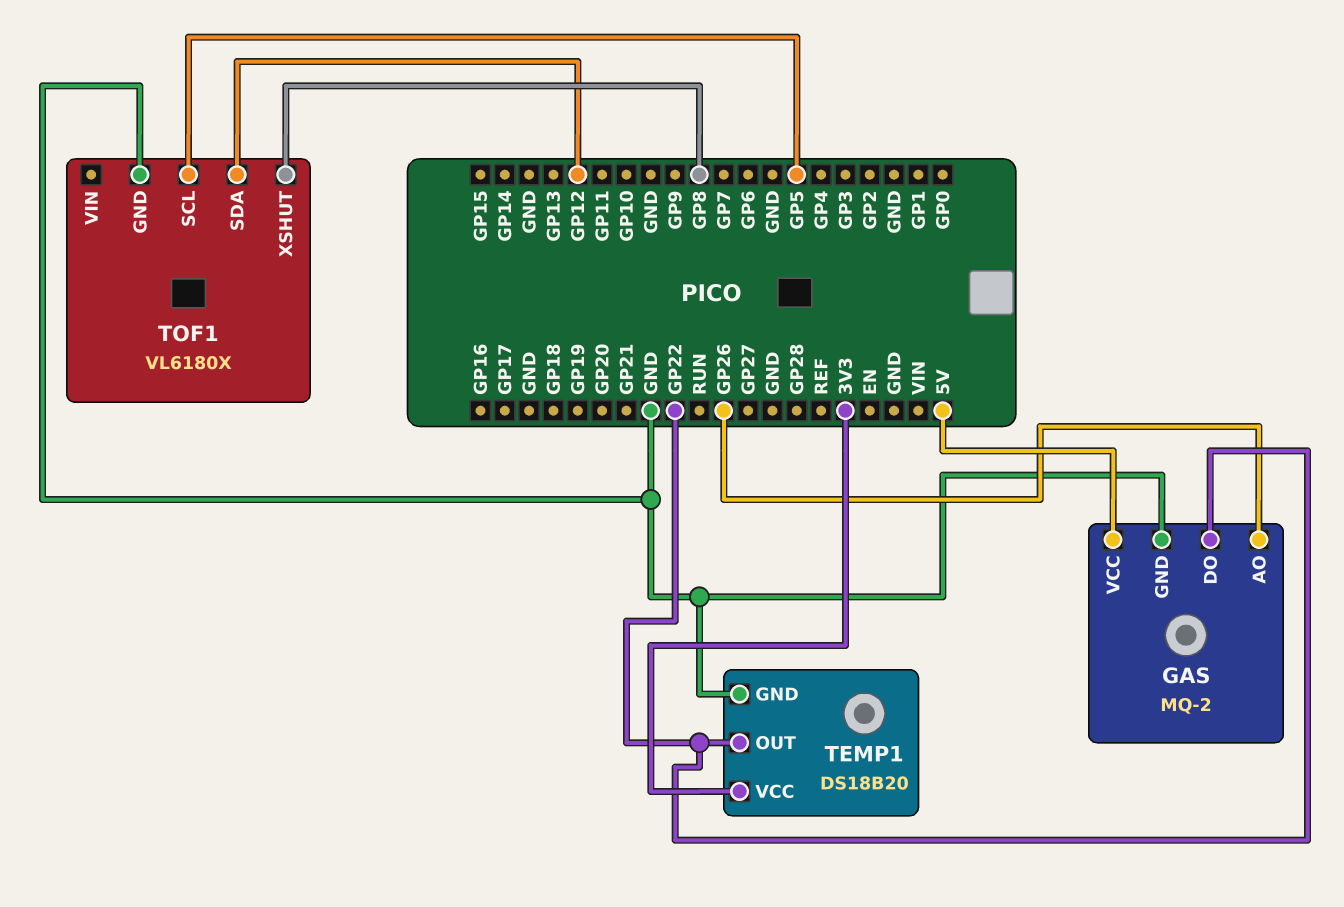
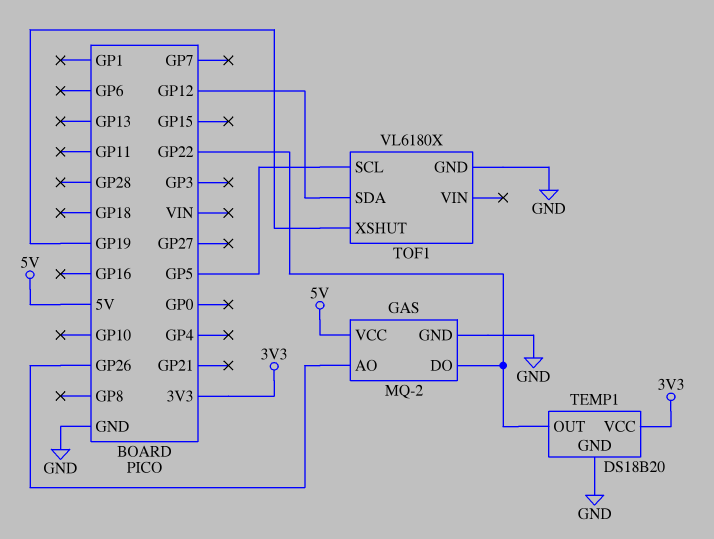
TOF1 pin XSHUT: GP8 -> GP19

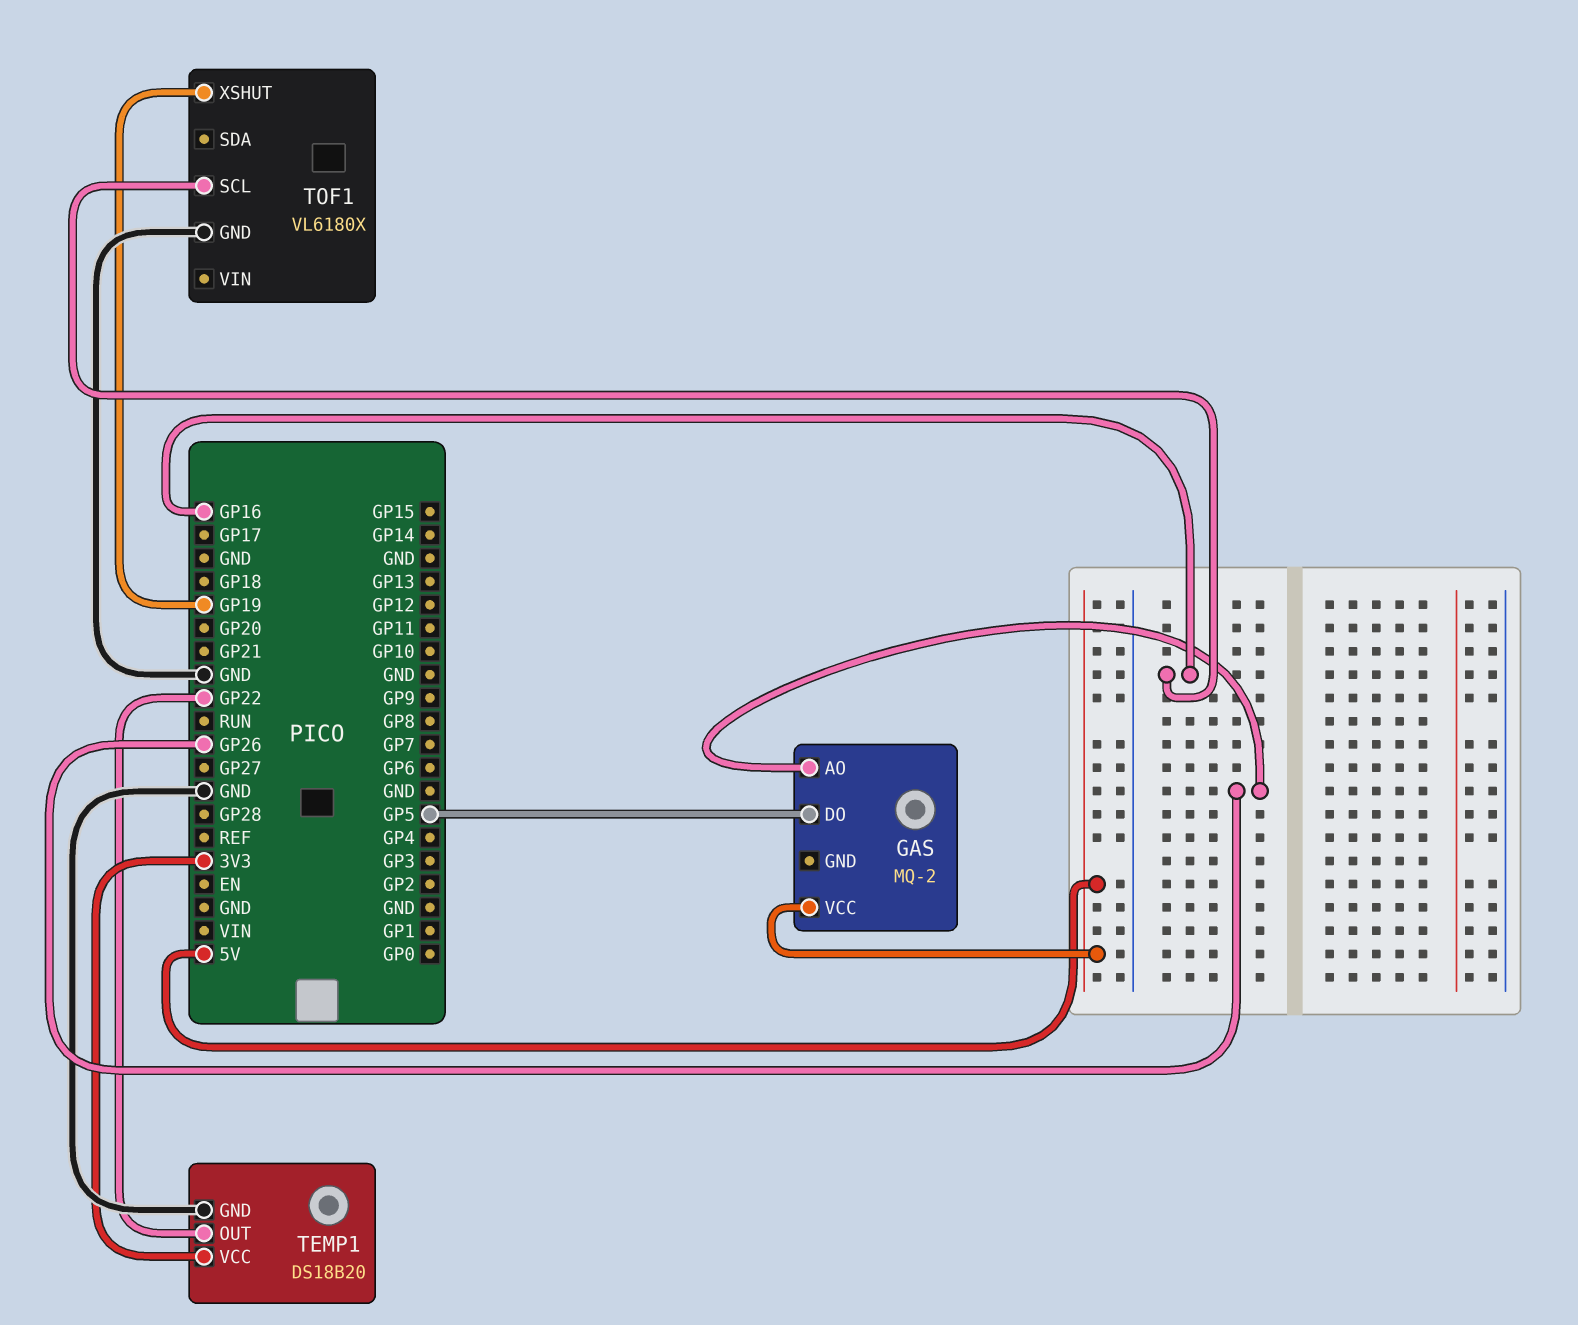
GAS pin DO: GP22 -> GP5
GAS pin GND: GND -> none
TOF1 pin SCL: GP5 -> GP16
TOF1 pin SDA: GP12 -> none

